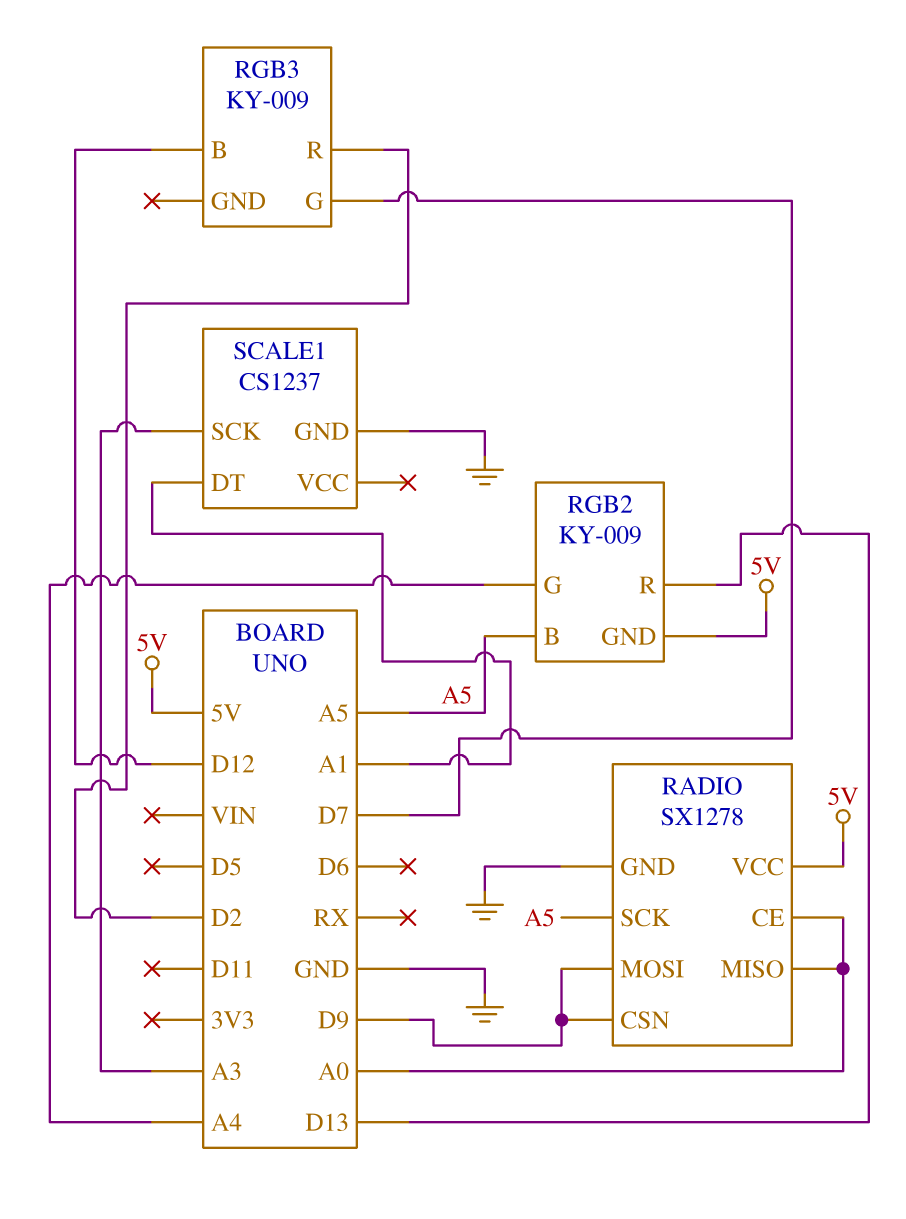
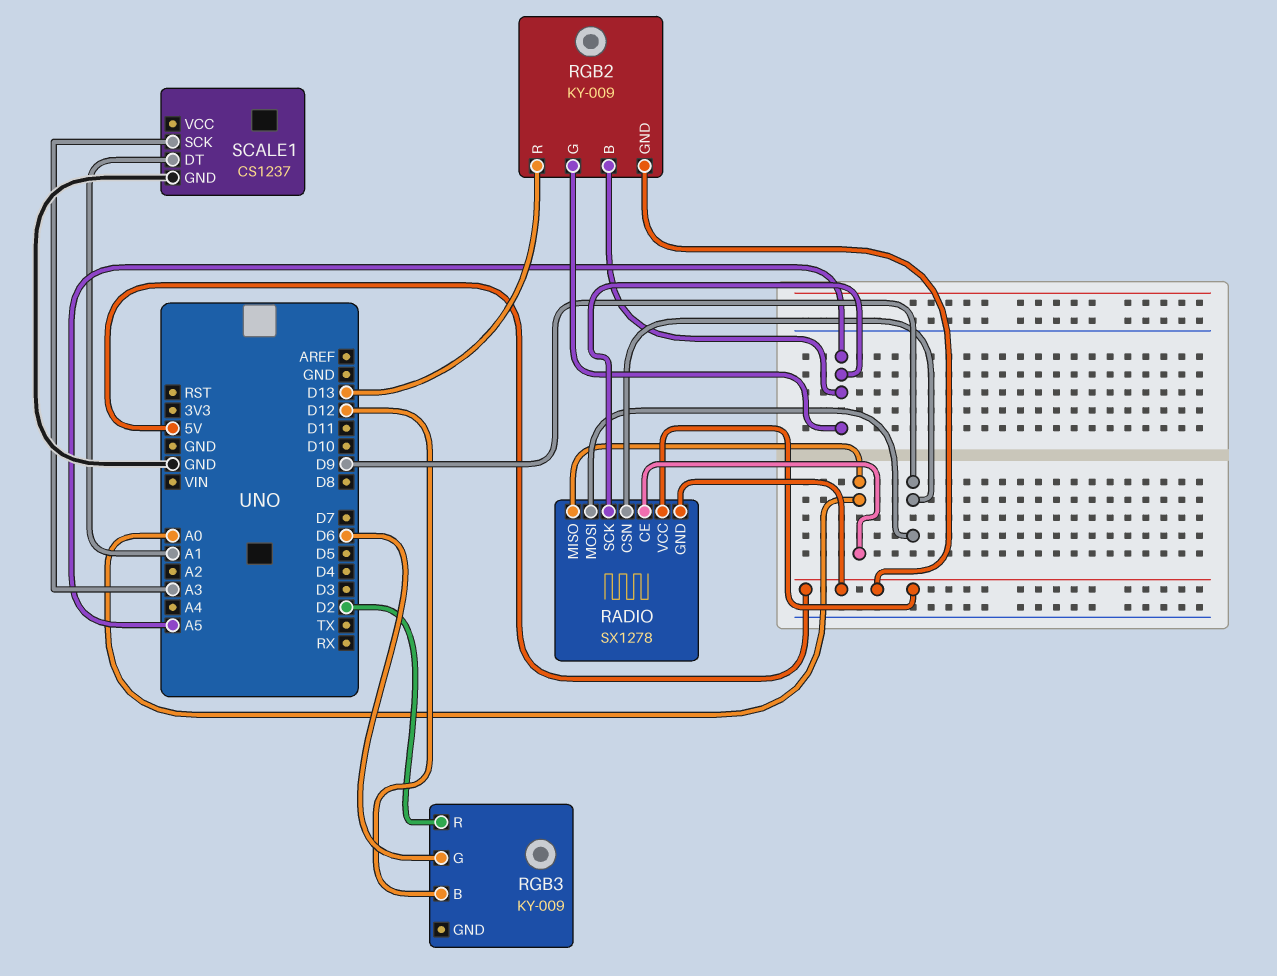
RADIO pin GND: GND -> 5V
RGB2 pin G: A4 -> A5
RGB3 pin G: D7 -> D6

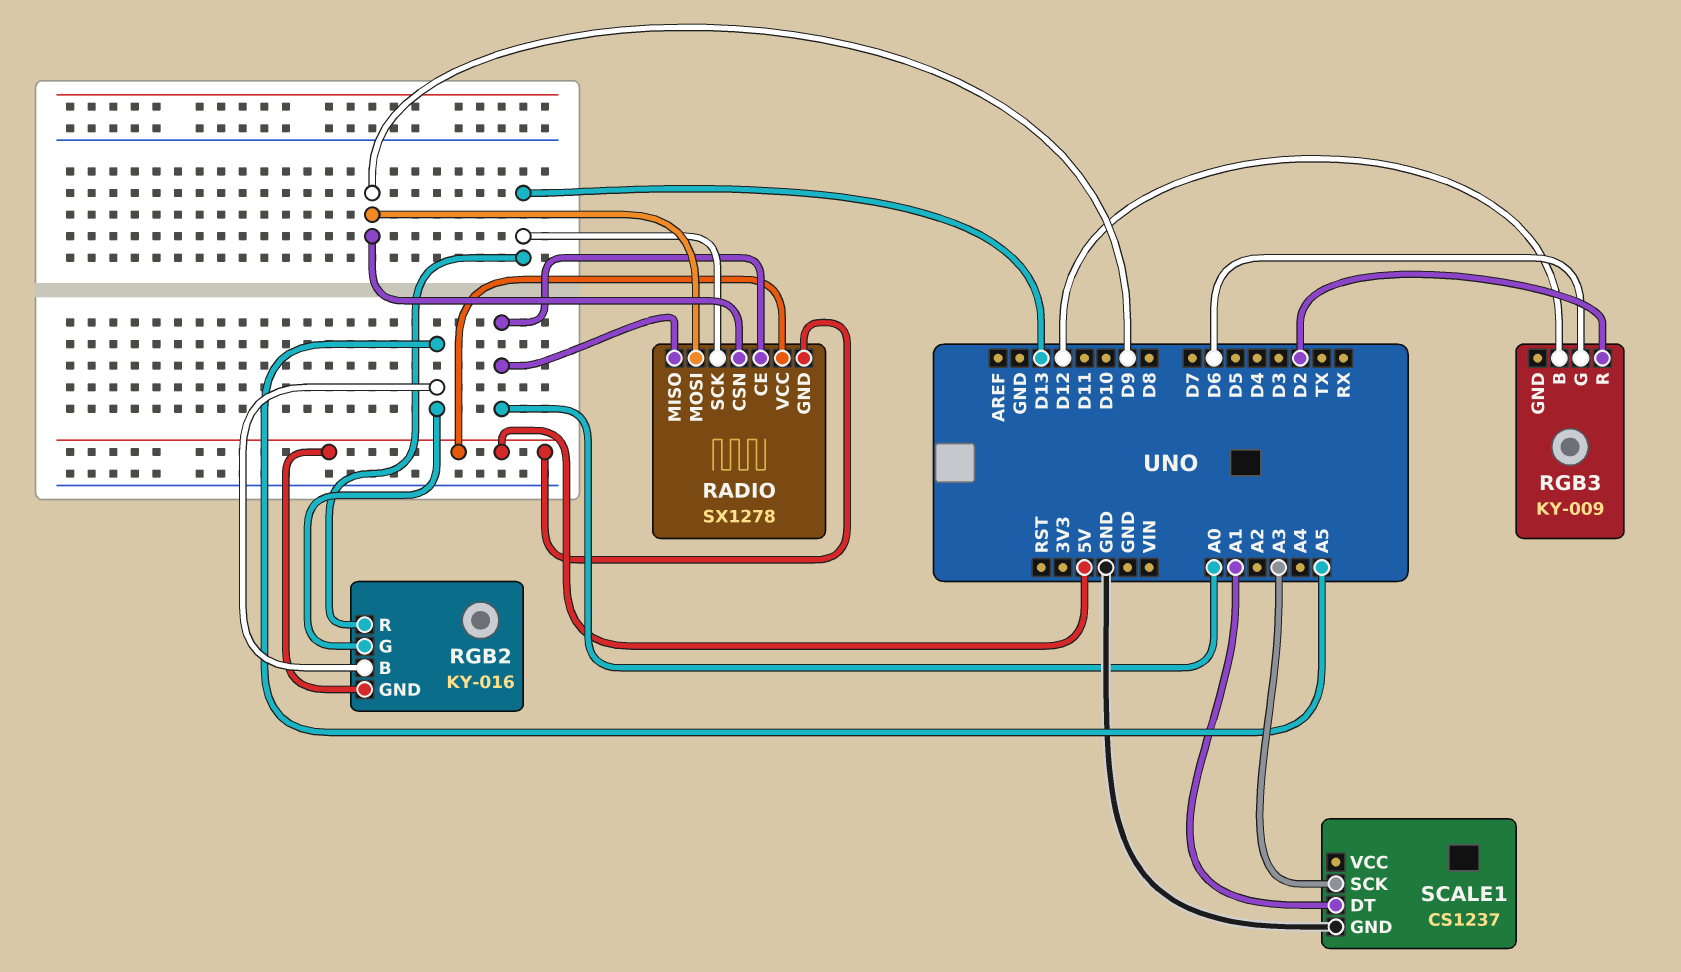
RADIO pin SCK: A5 -> D13
RGB2: KY-009 -> KY-016

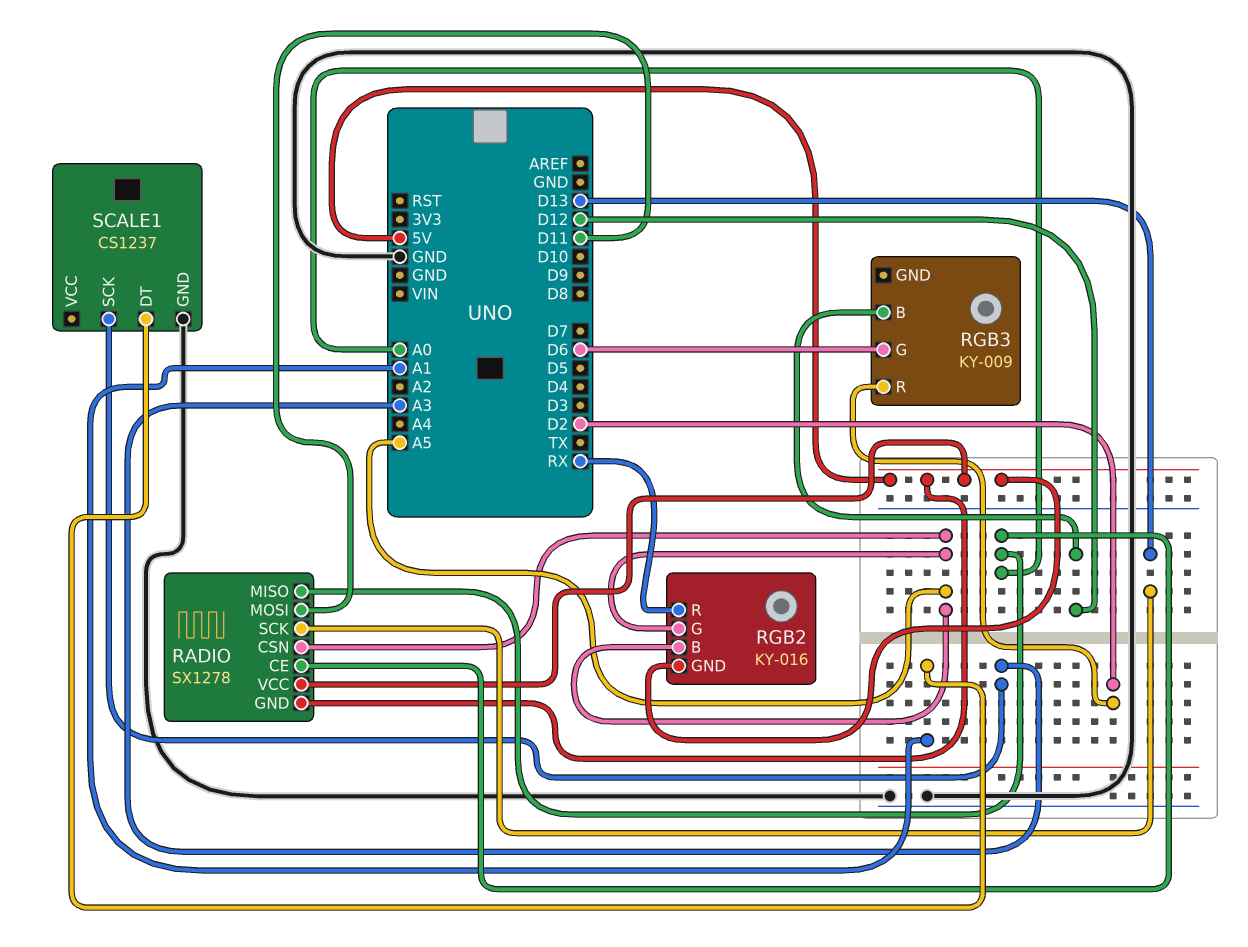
RADIO pin CSN: D9 -> A5
RADIO pin MOSI: D9 -> D11
RGB2 pin R: D13 -> RX

